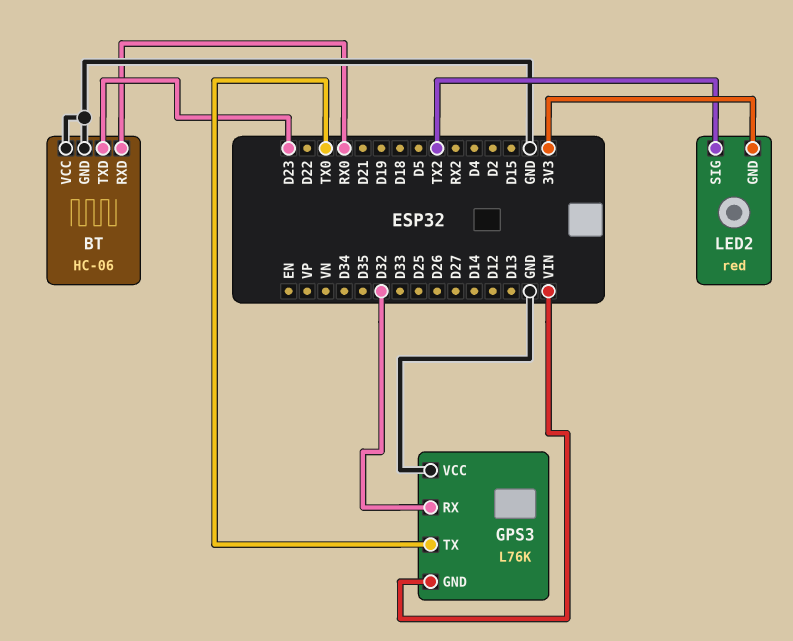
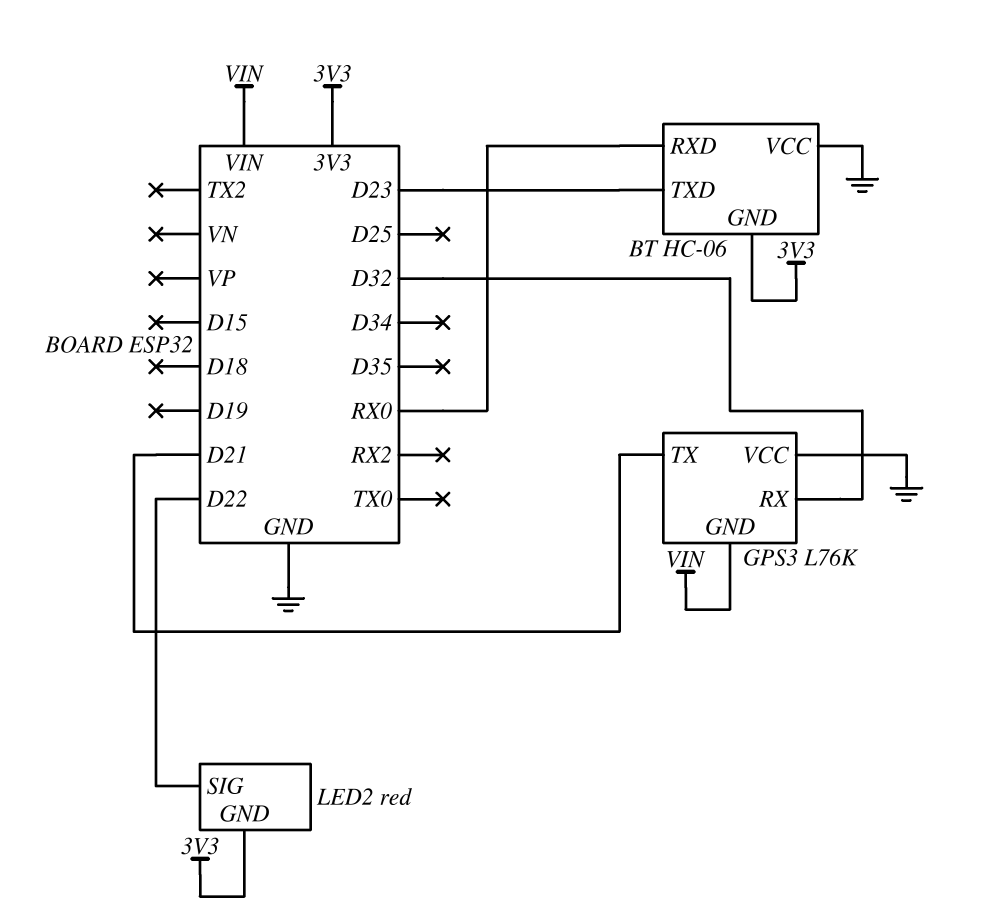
BT pin GND: GND -> 3V3
GPS3 pin TX: TX0 -> D21
LED2 pin SIG: TX2 -> D22

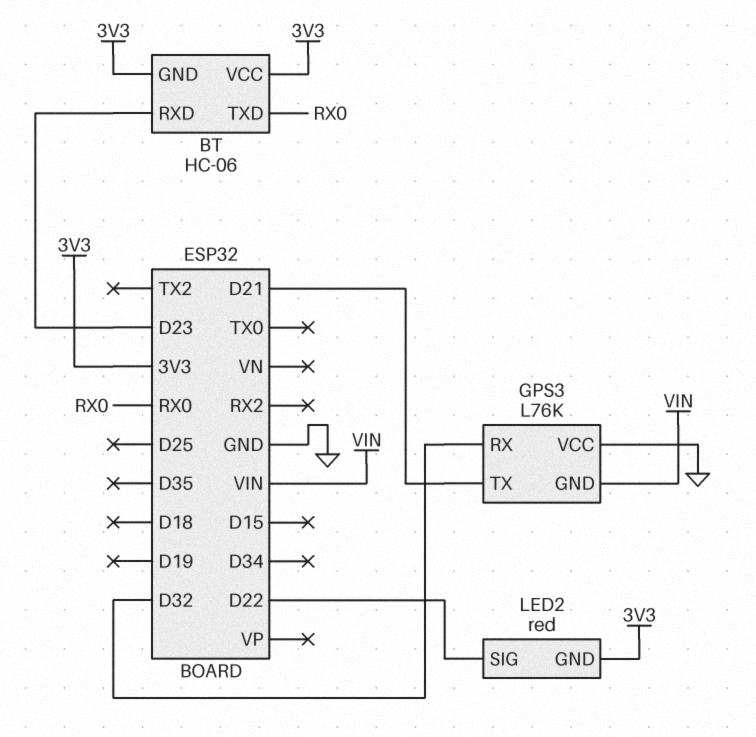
BT pin RXD: RX0 -> D23
BT pin TXD: D23 -> RX0
BT pin VCC: GND -> 3V3

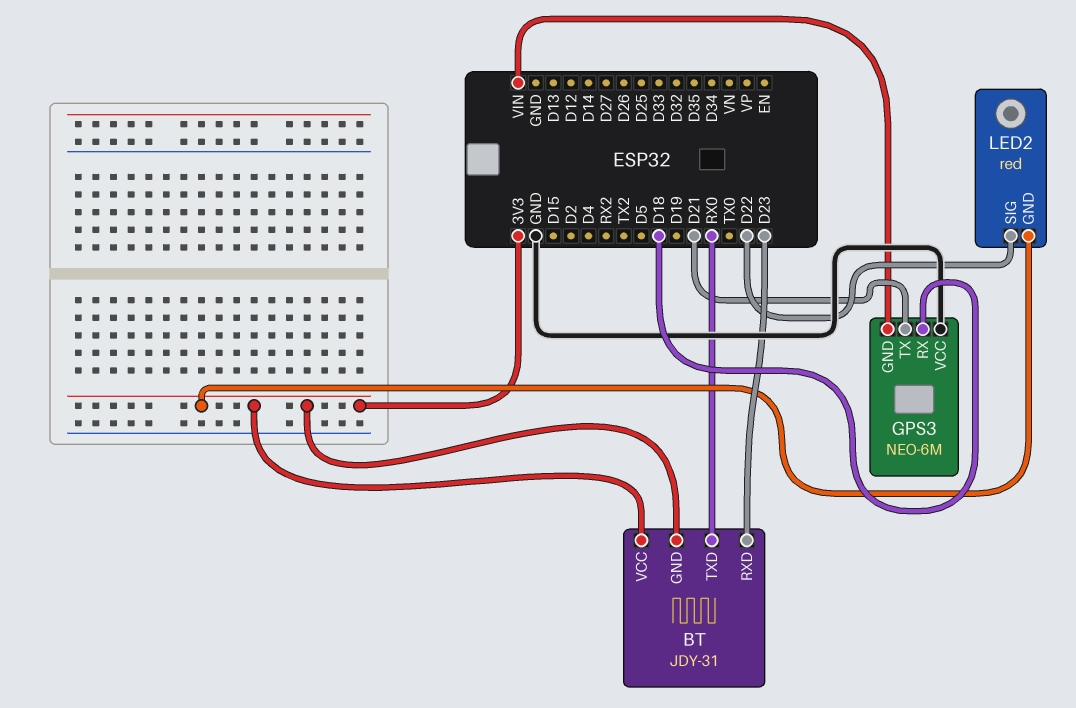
BT: HC-06 -> JDY-31
GPS3: L76K -> NEO-6M
GPS3 pin RX: D32 -> D18

